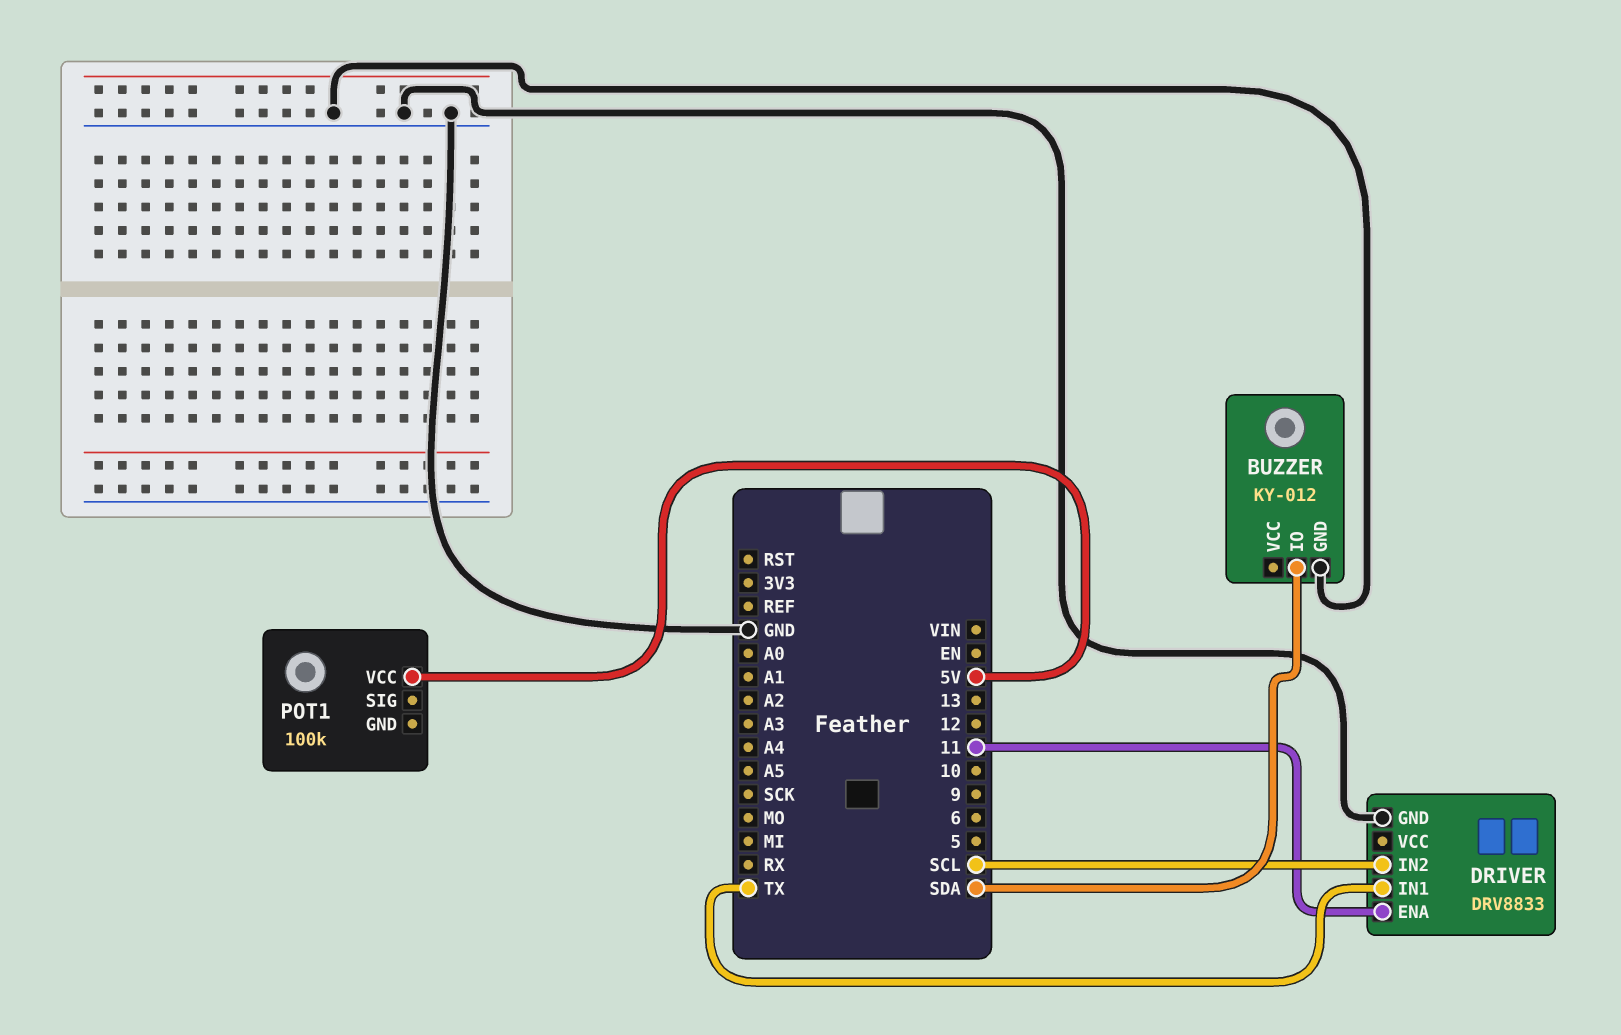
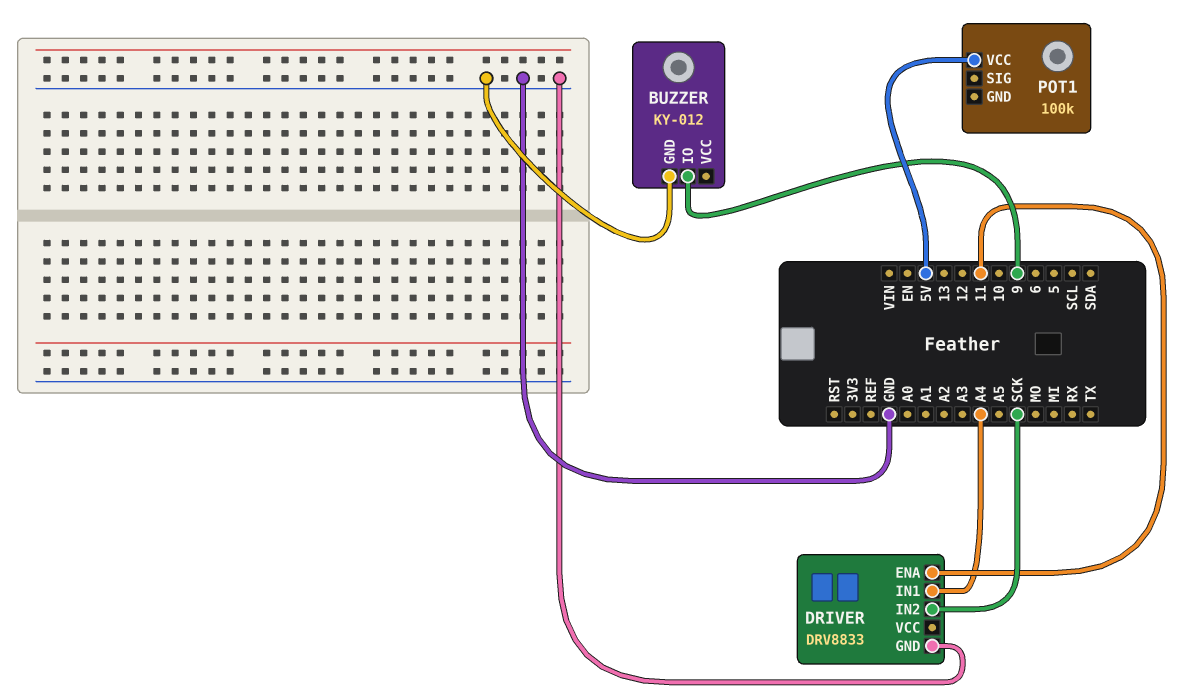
BUZZER pin IO: SDA -> 9
DRIVER pin IN1: TX -> A4
DRIVER pin IN2: SCL -> SCK

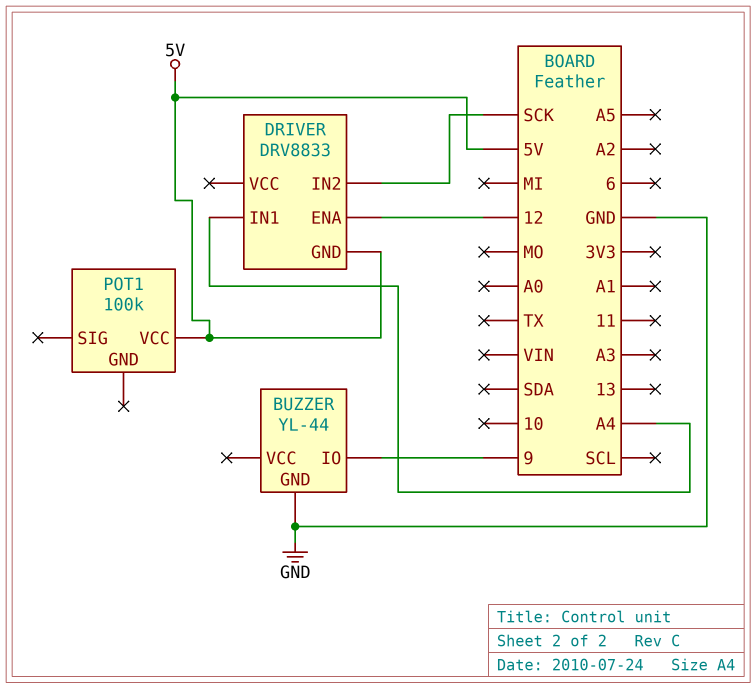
BUZZER: KY-012 -> YL-44
DRIVER pin ENA: 11 -> 12
DRIVER pin GND: GND -> 5V

